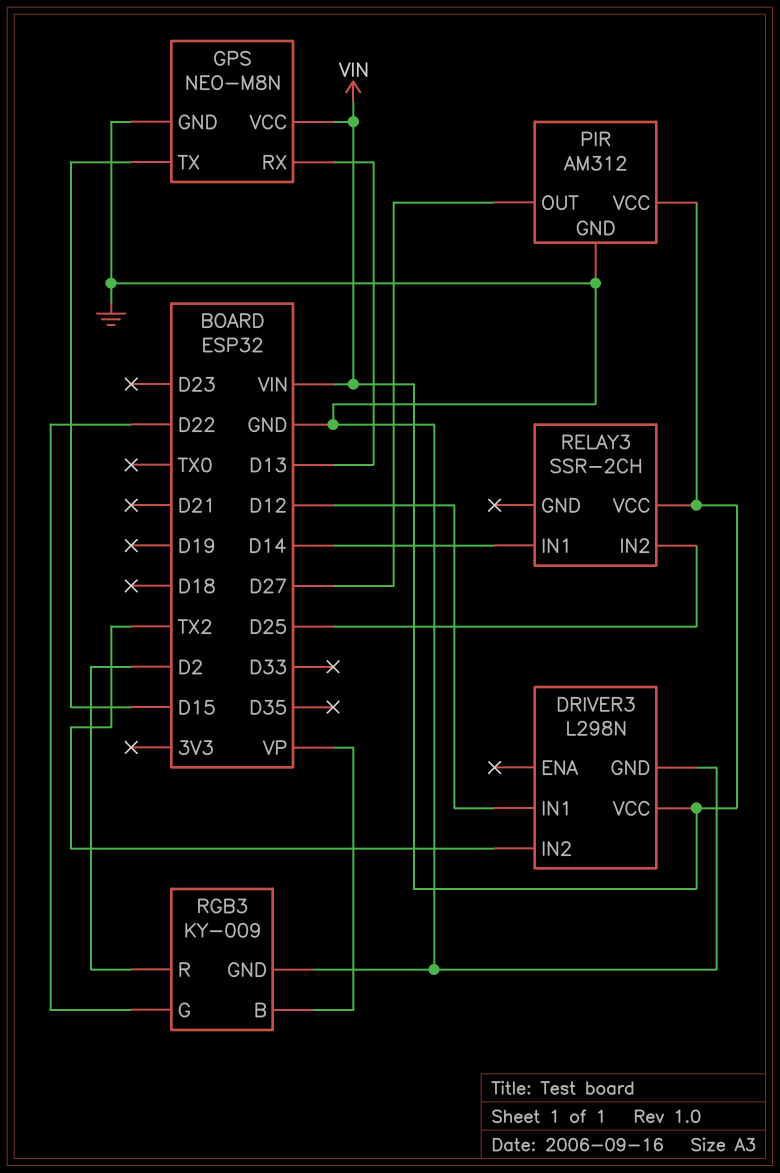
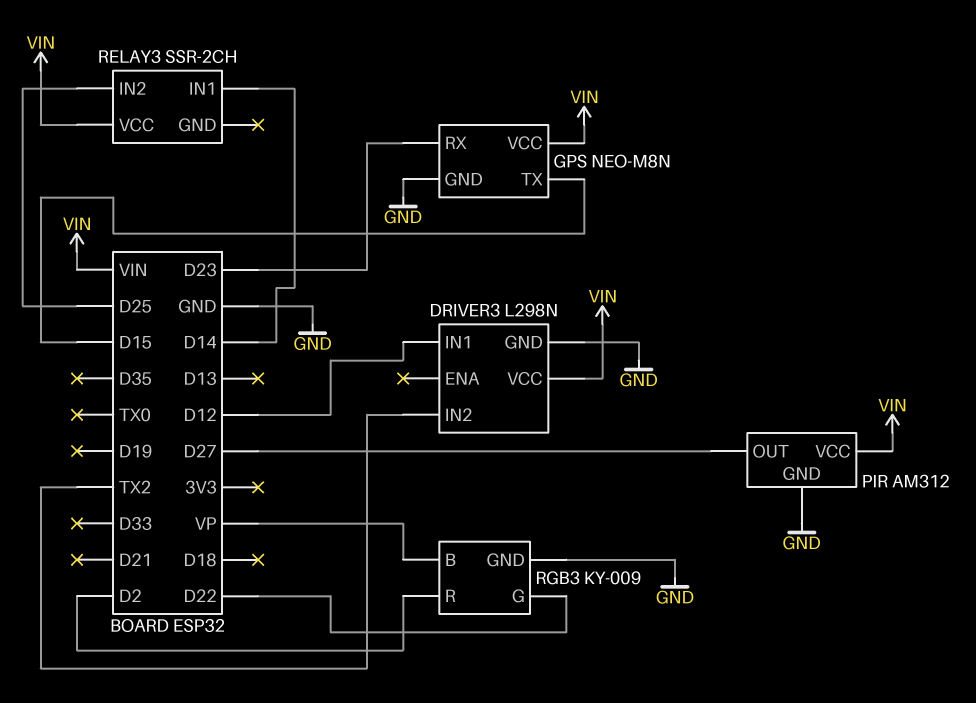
GPS pin RX: D13 -> D23

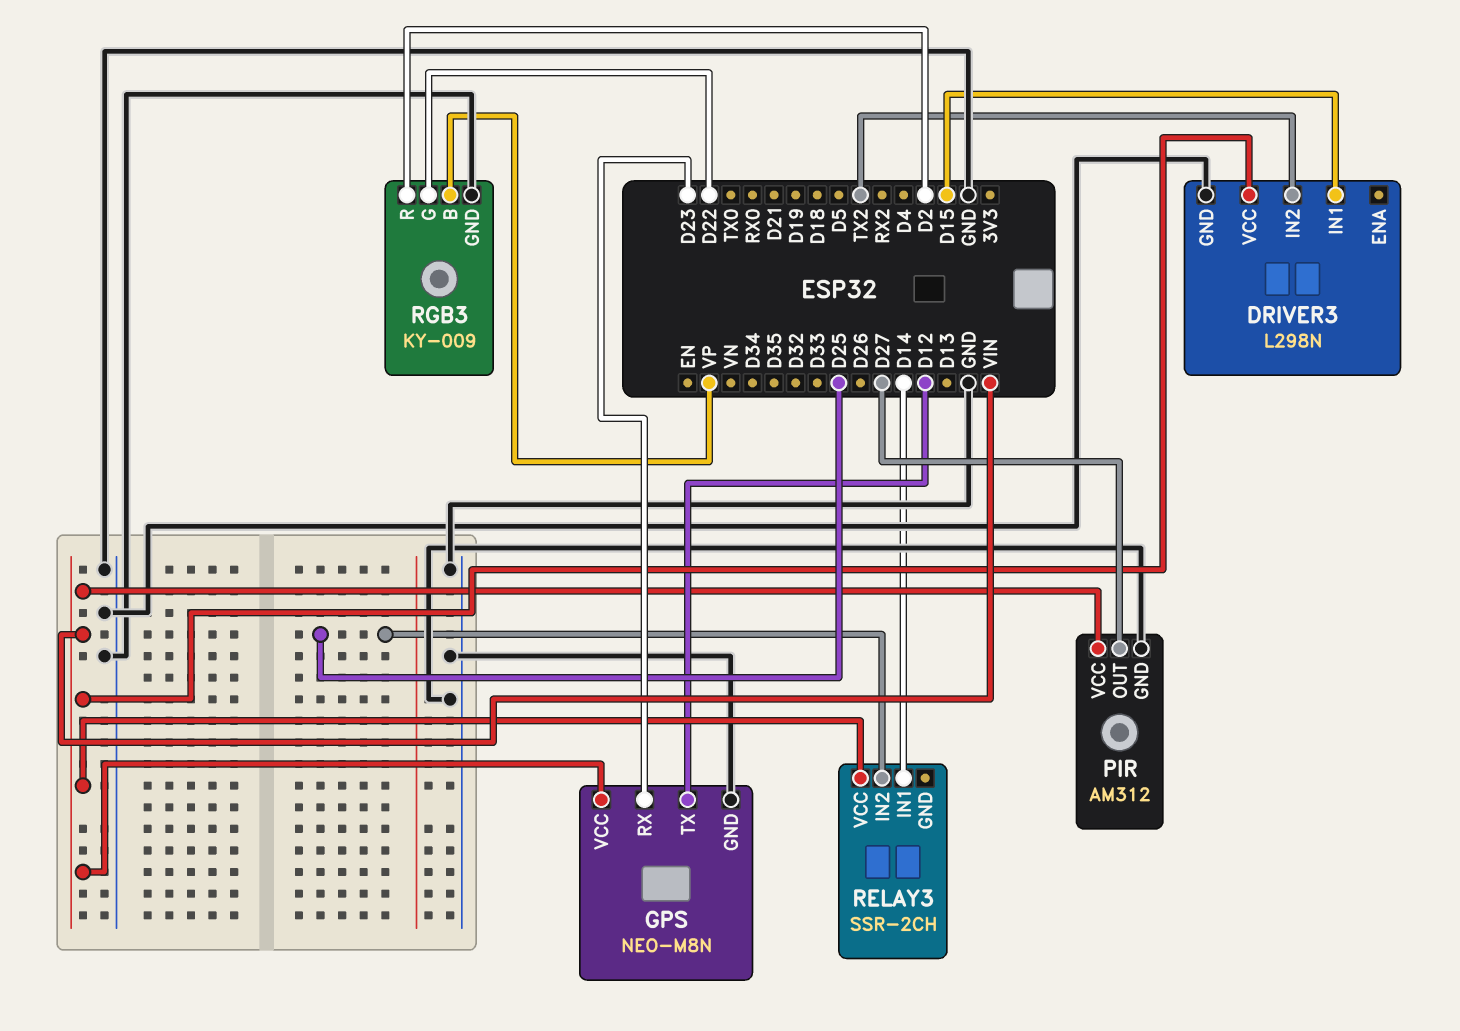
DRIVER3 pin IN1: D12 -> D15
GPS pin TX: D15 -> D12

